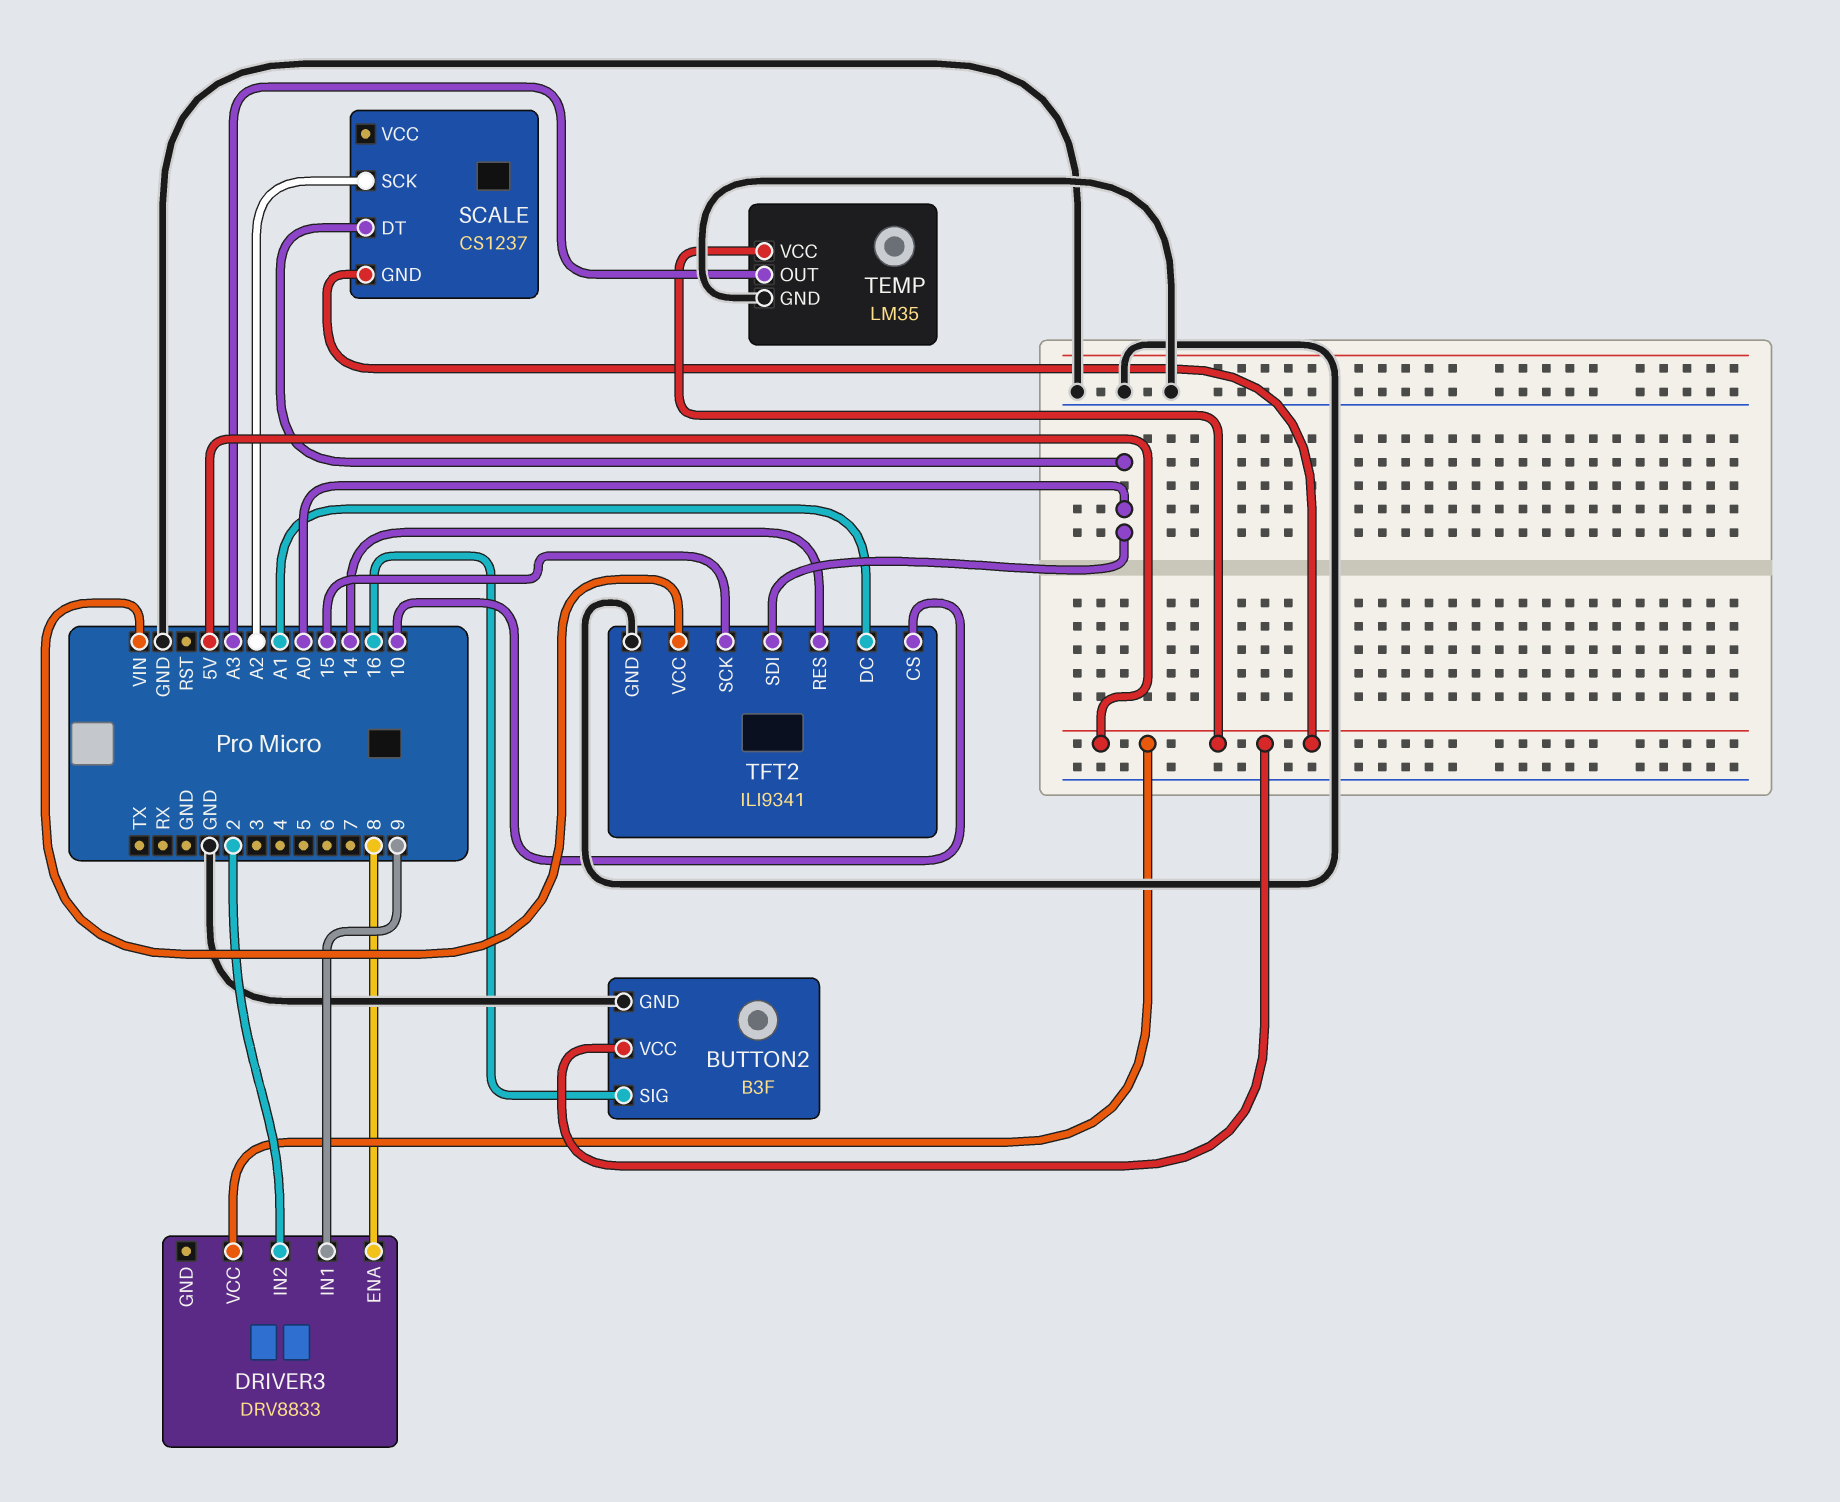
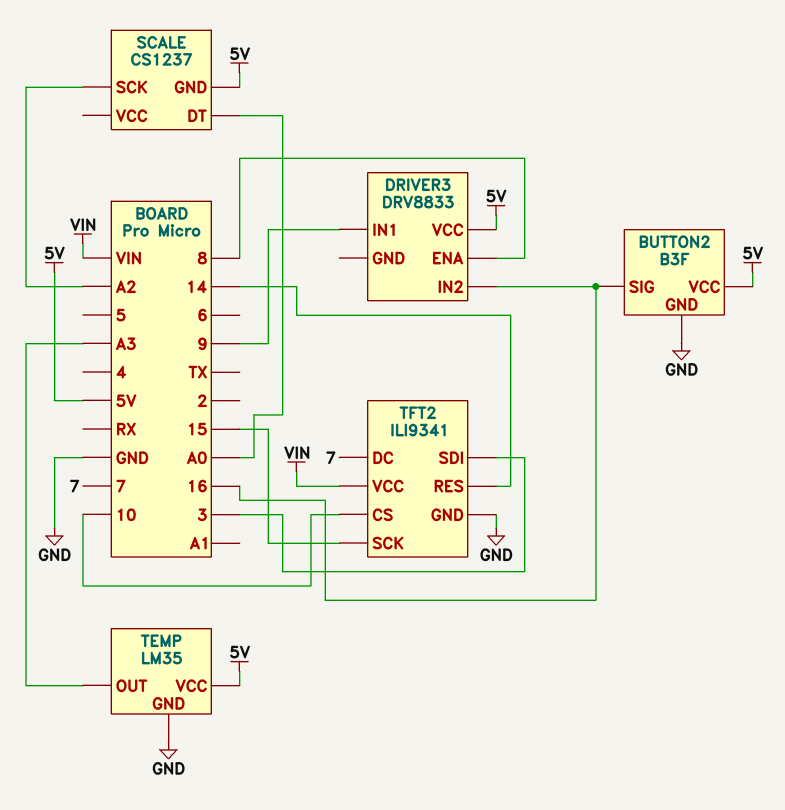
DRIVER3 pin IN2: 2 -> 16
TFT2 pin DC: A1 -> 7
TFT2 pin SDI: A0 -> 3

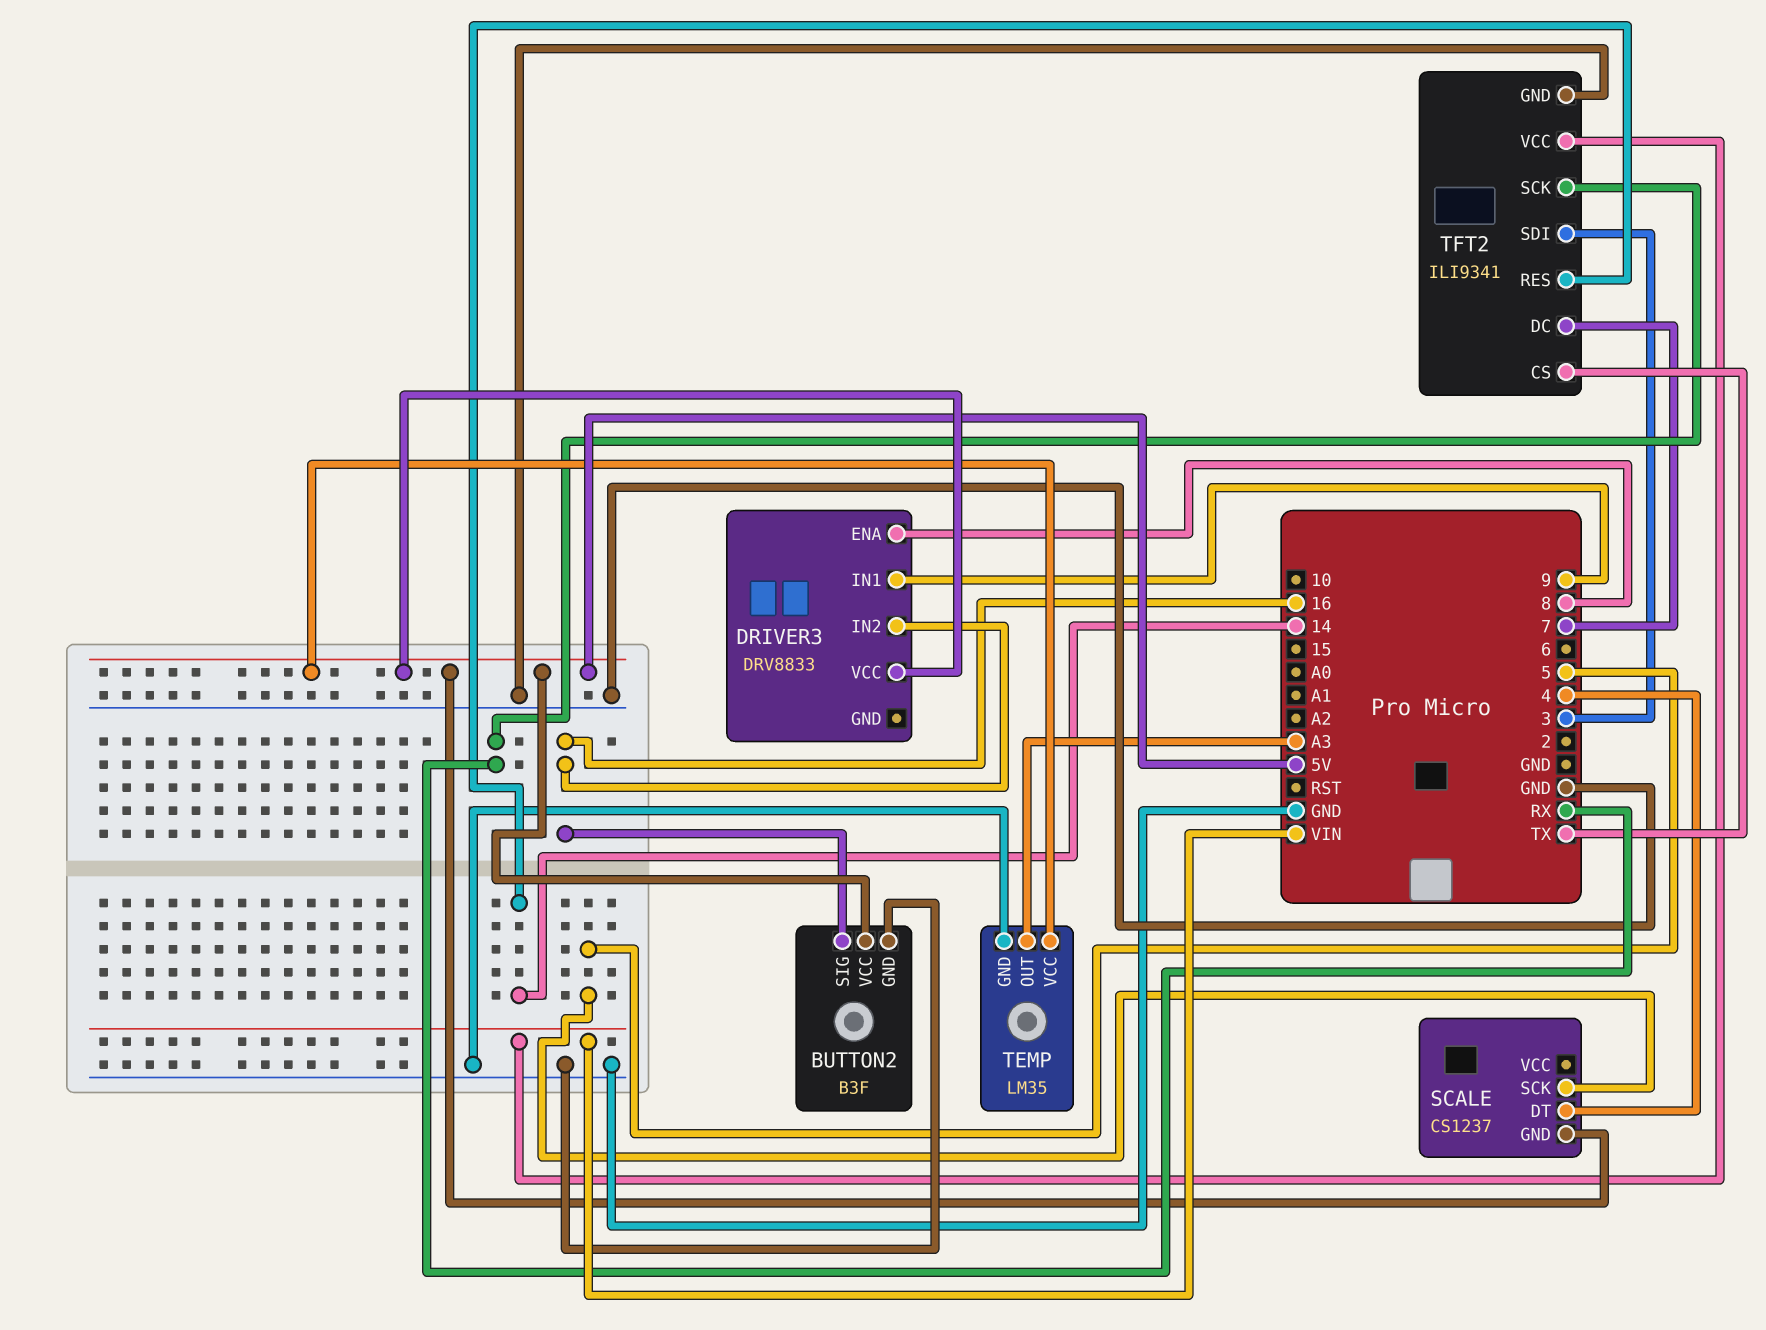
SCALE pin DT: A0 -> 4
SCALE pin SCK: A2 -> 5
TFT2 pin CS: 10 -> TX
TFT2 pin SCK: 15 -> RX

